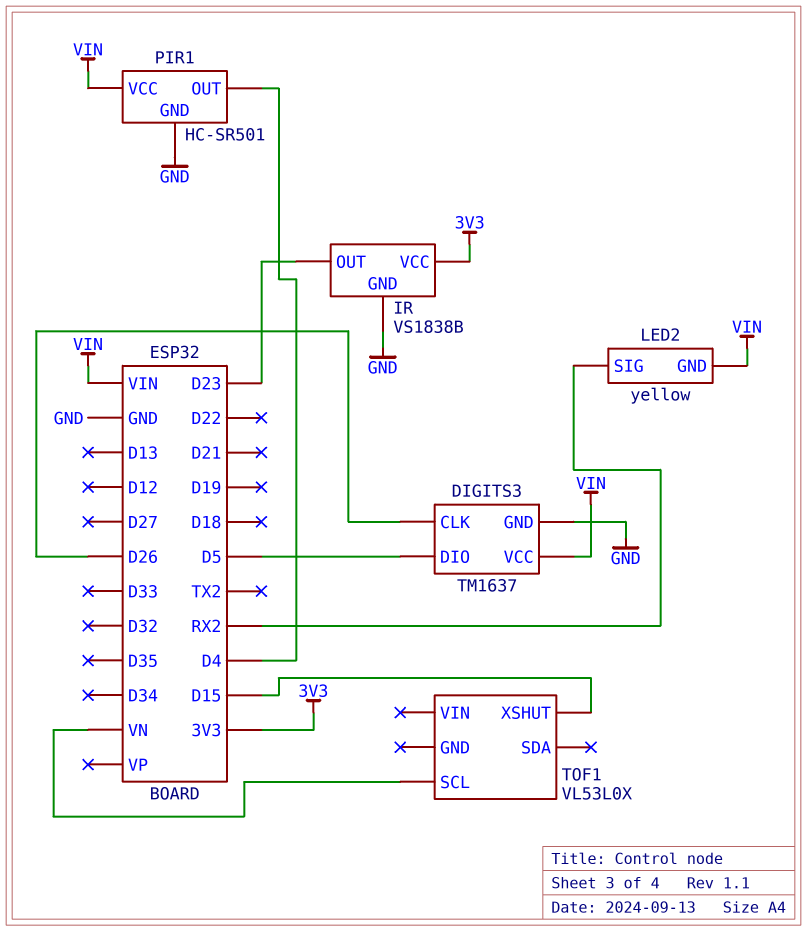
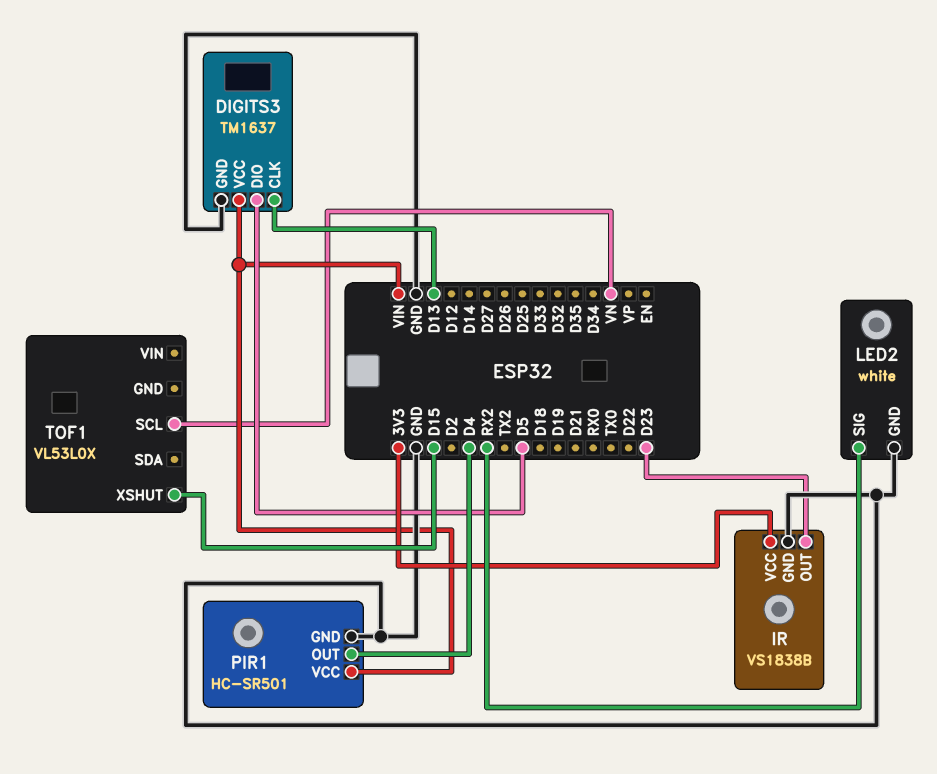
DIGITS3 pin CLK: D26 -> D13
LED2: yellow -> white
LED2 pin GND: VIN -> GND

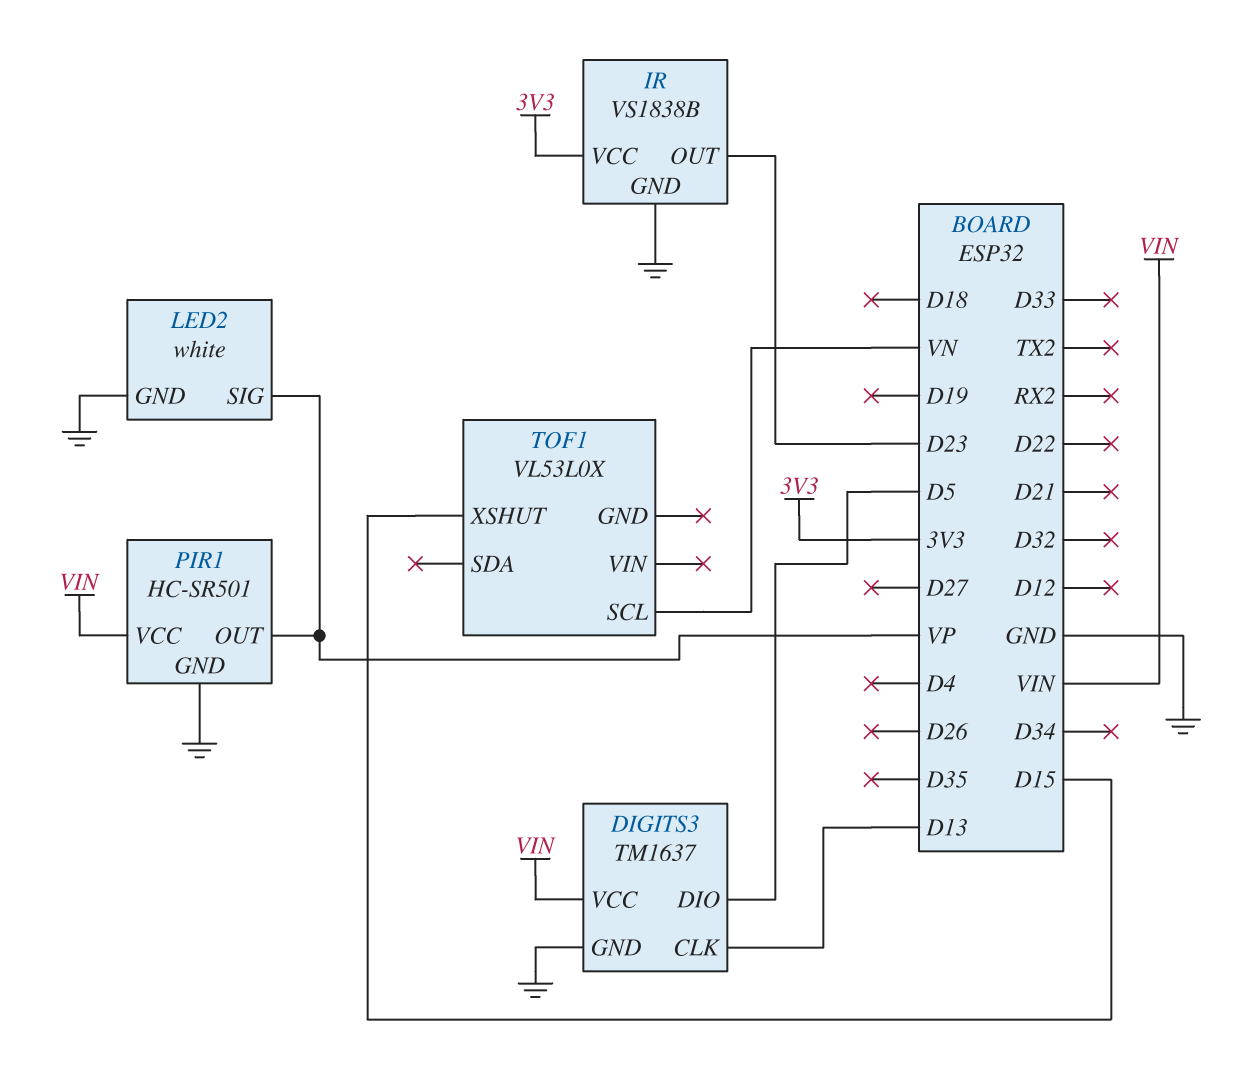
LED2 pin SIG: RX2 -> VP
PIR1 pin OUT: D4 -> VP

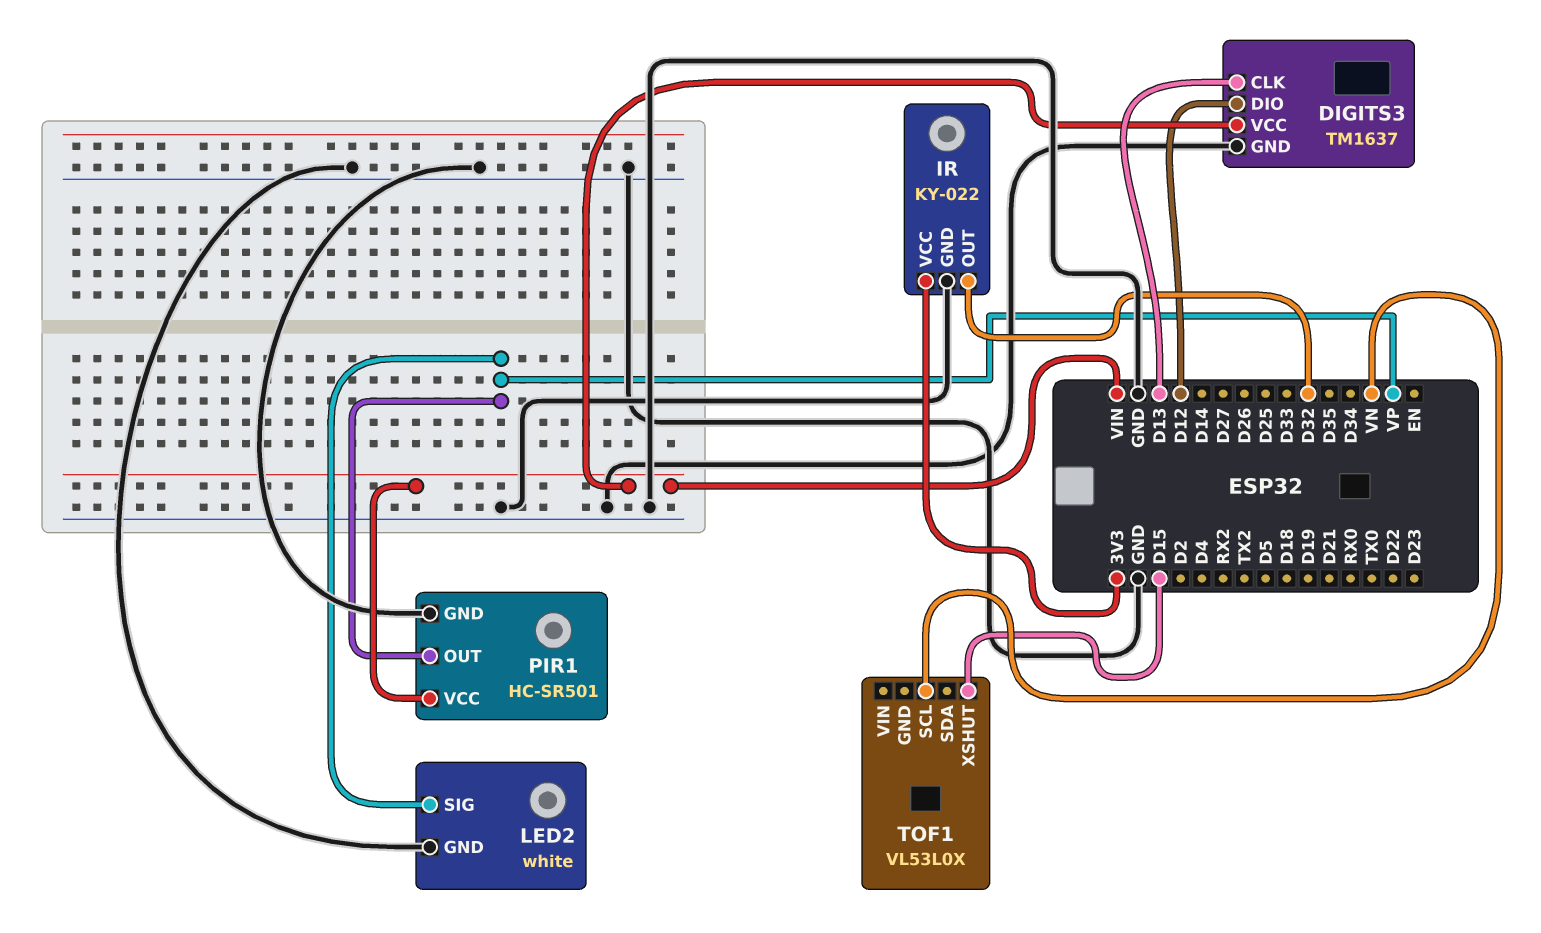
DIGITS3 pin DIO: D5 -> D12
IR: VS1838B -> KY-022
IR pin OUT: D23 -> D32

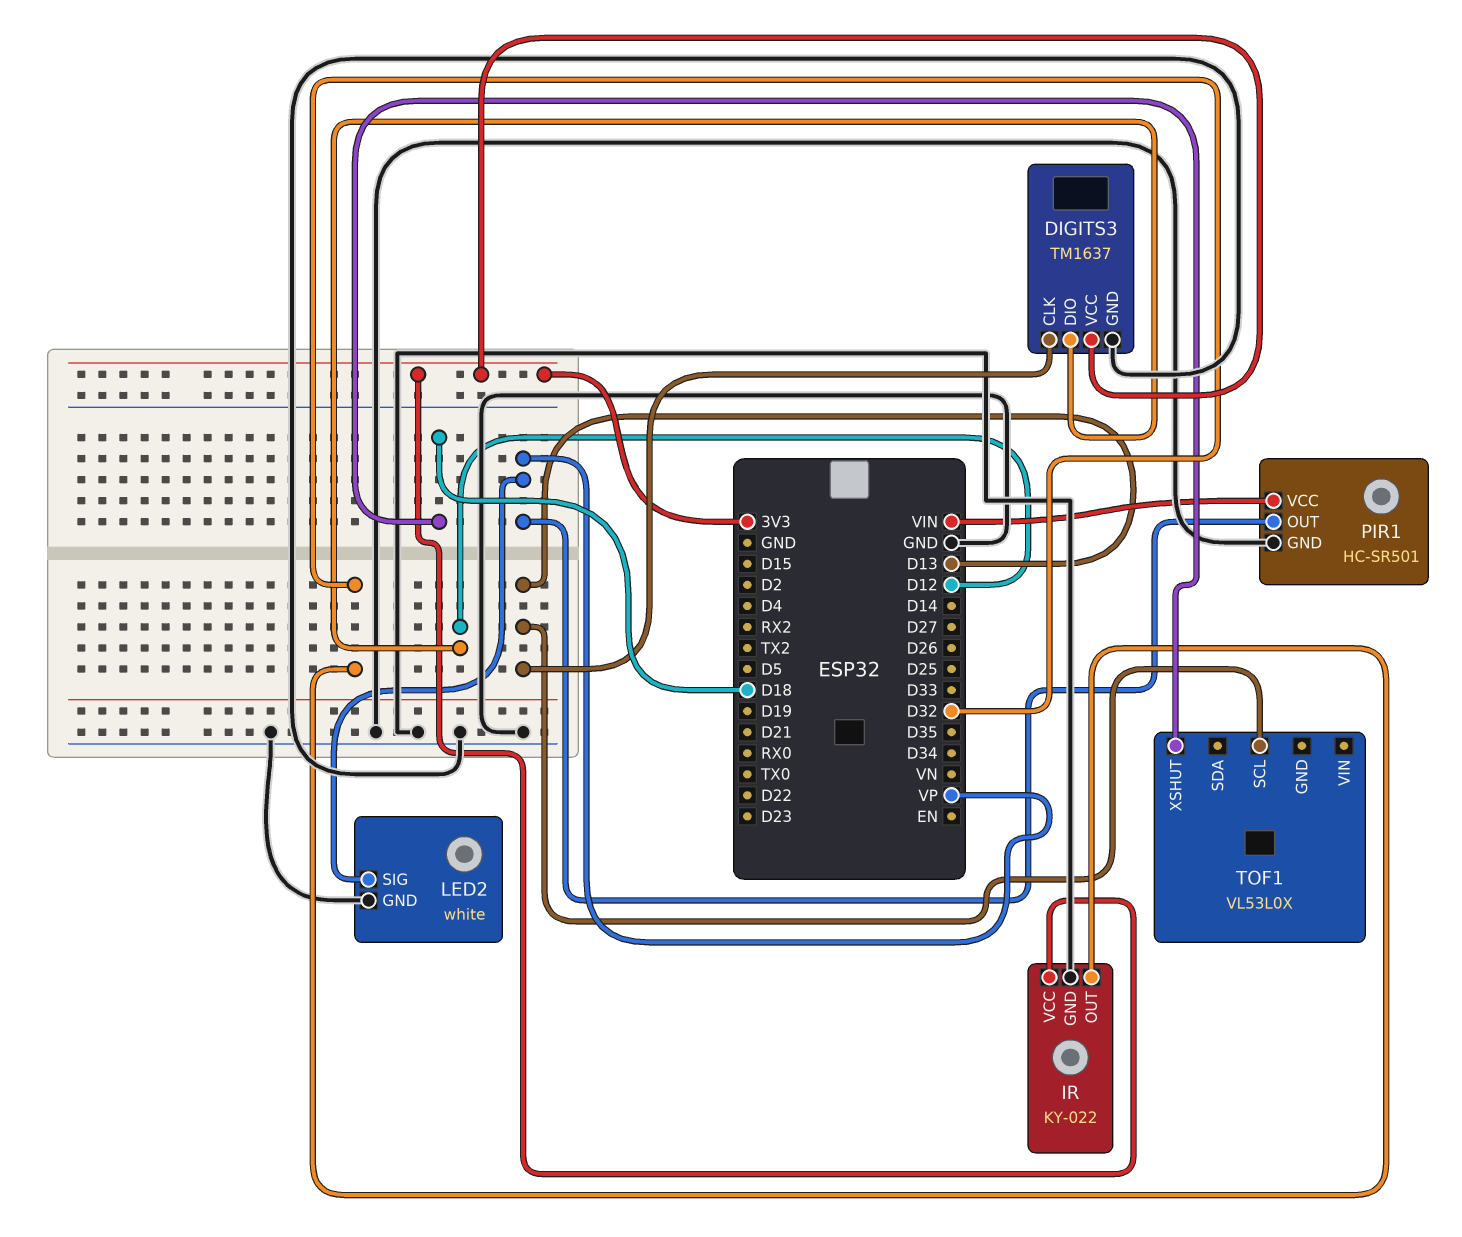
DIGITS3 pin VCC: VIN -> 3V3
TOF1 pin SCL: VN -> D13
TOF1 pin XSHUT: D15 -> D18

